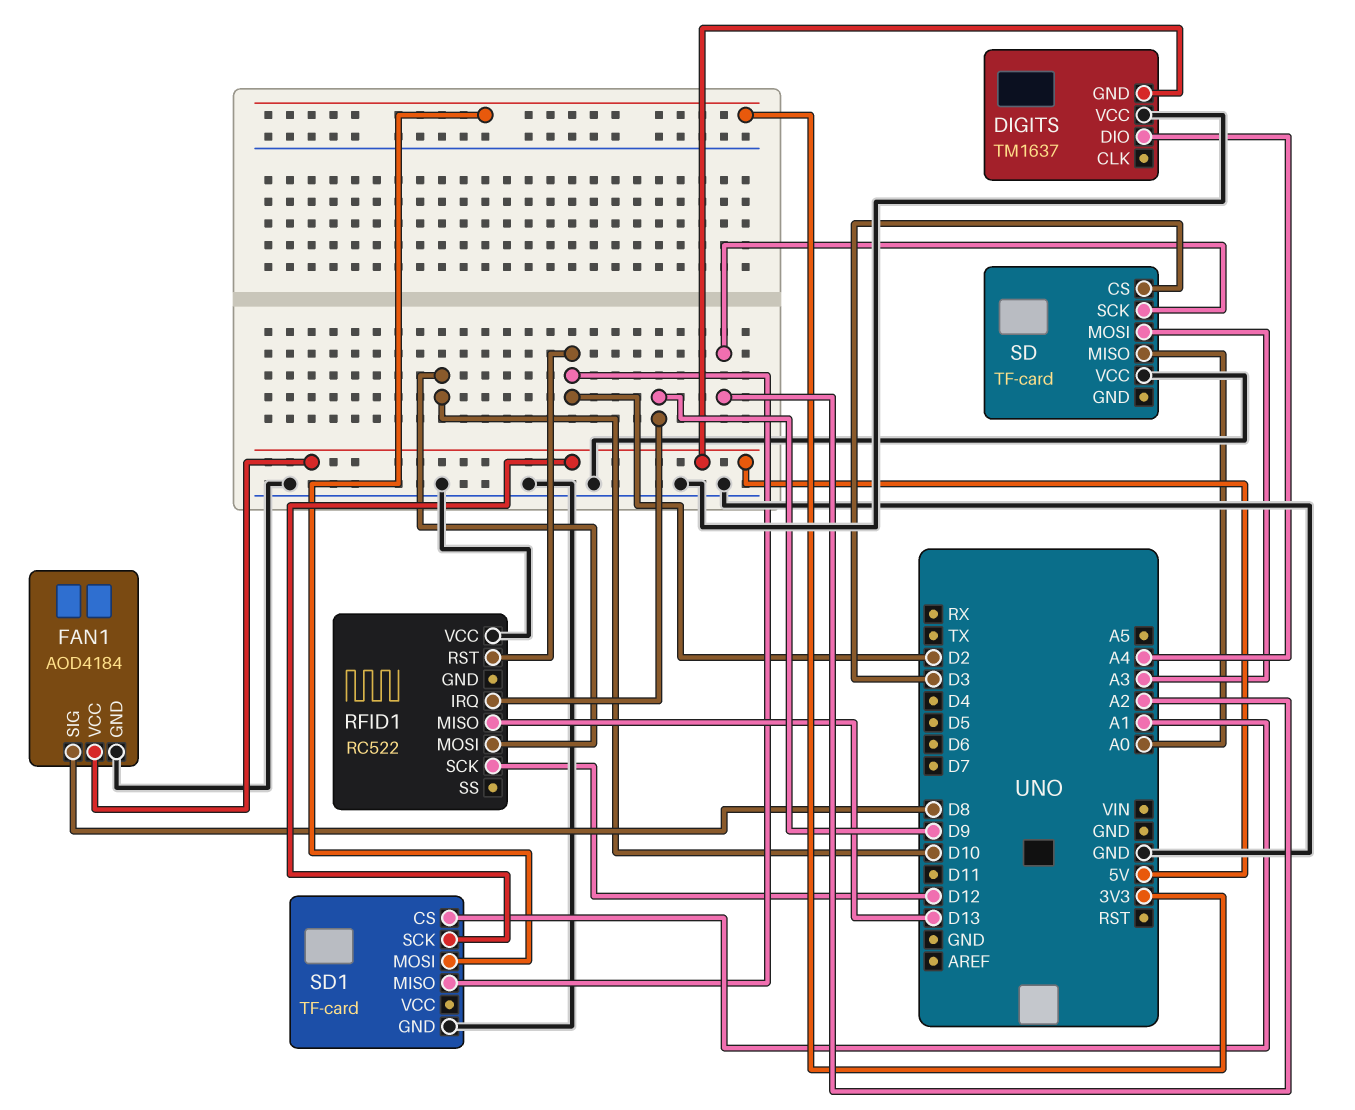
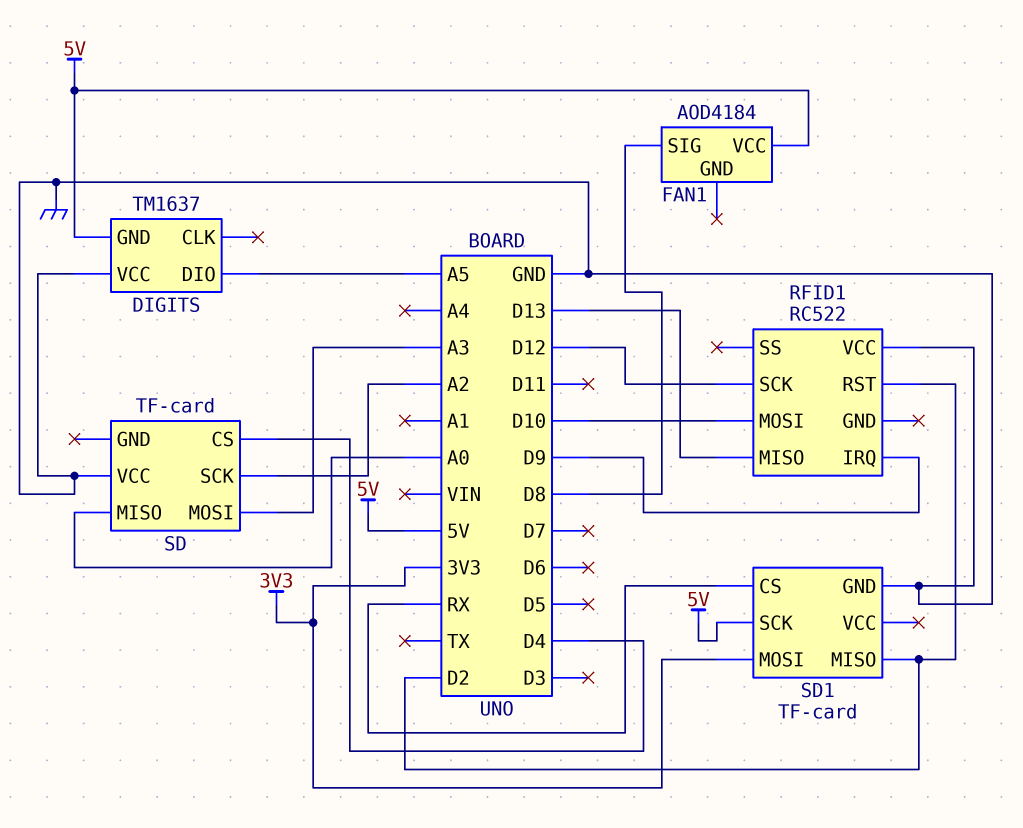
DIGITS pin DIO: A4 -> A5
FAN1 pin GND: GND -> none
SD pin CS: D3 -> D4
SD1 pin CS: A1 -> RX

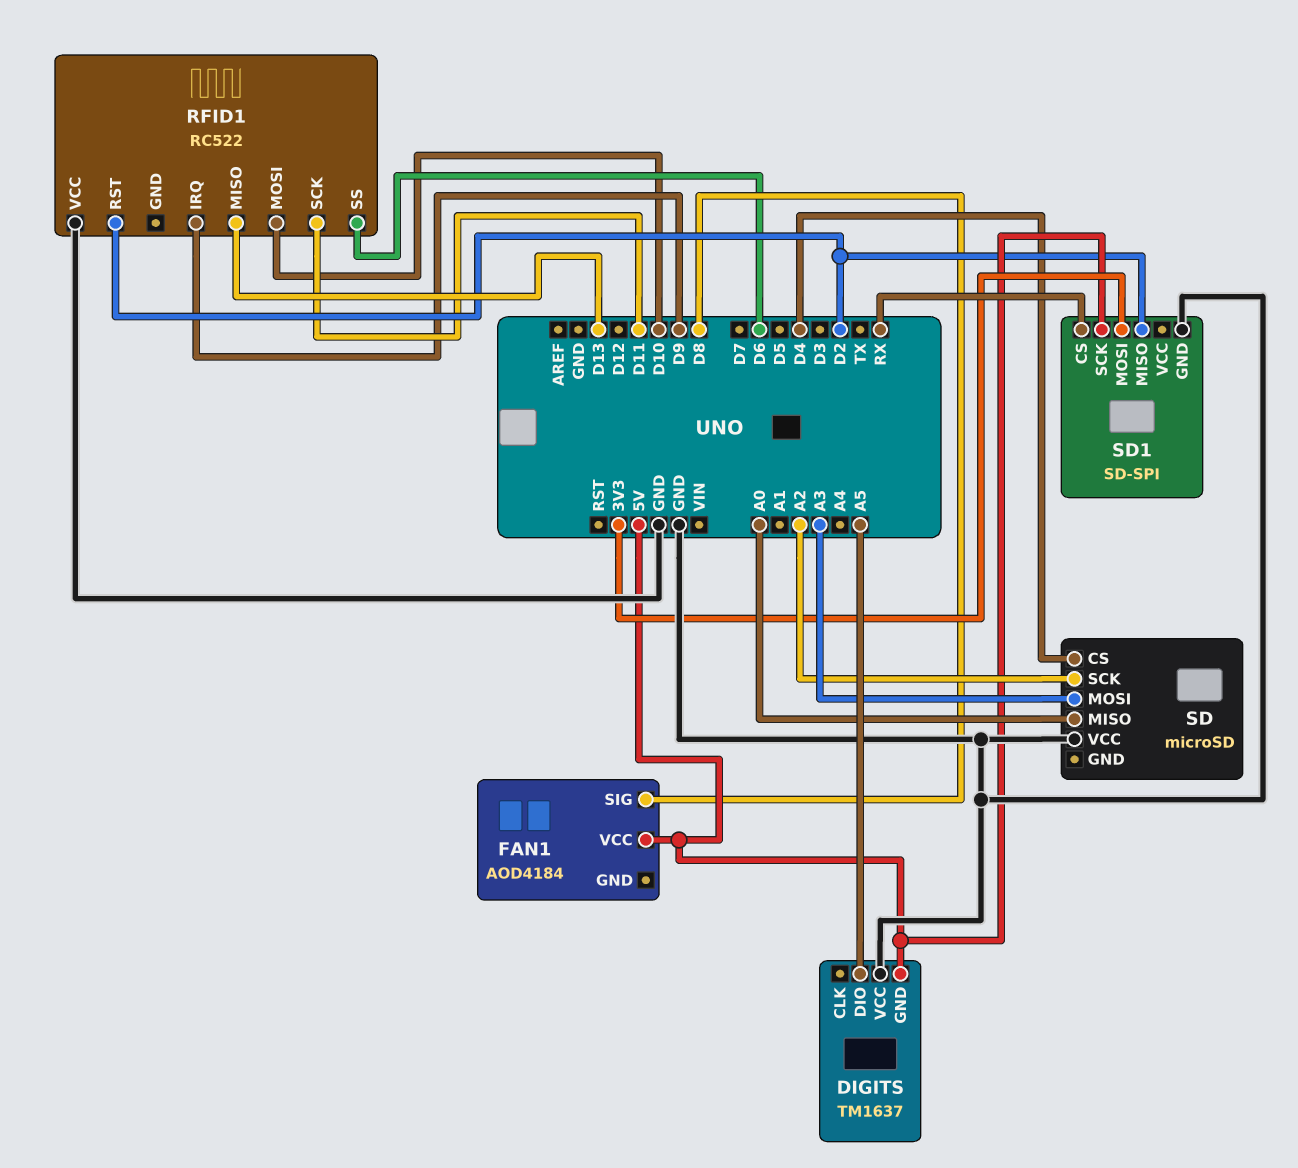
RFID1 pin SCK: D12 -> D11
RFID1 pin SS: none -> D6
SD: TF-card -> microSD
SD1: TF-card -> SD-SPI

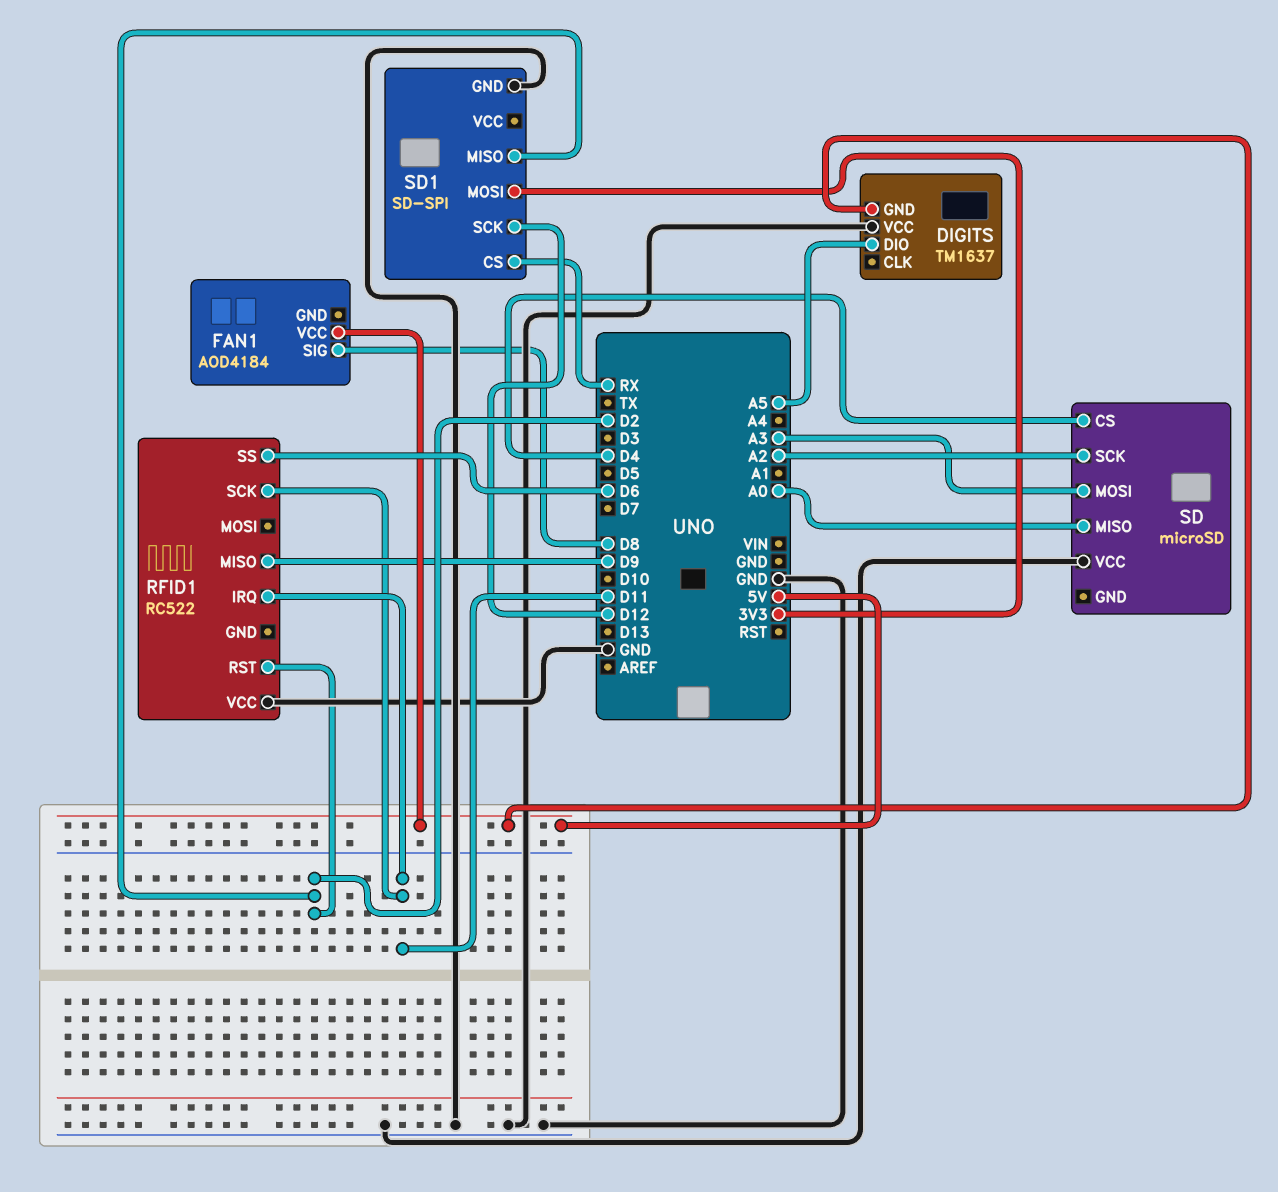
RFID1 pin IRQ: D9 -> D11
RFID1 pin MISO: D13 -> D9
RFID1 pin MOSI: D10 -> none
SD1 pin SCK: 5V -> D12

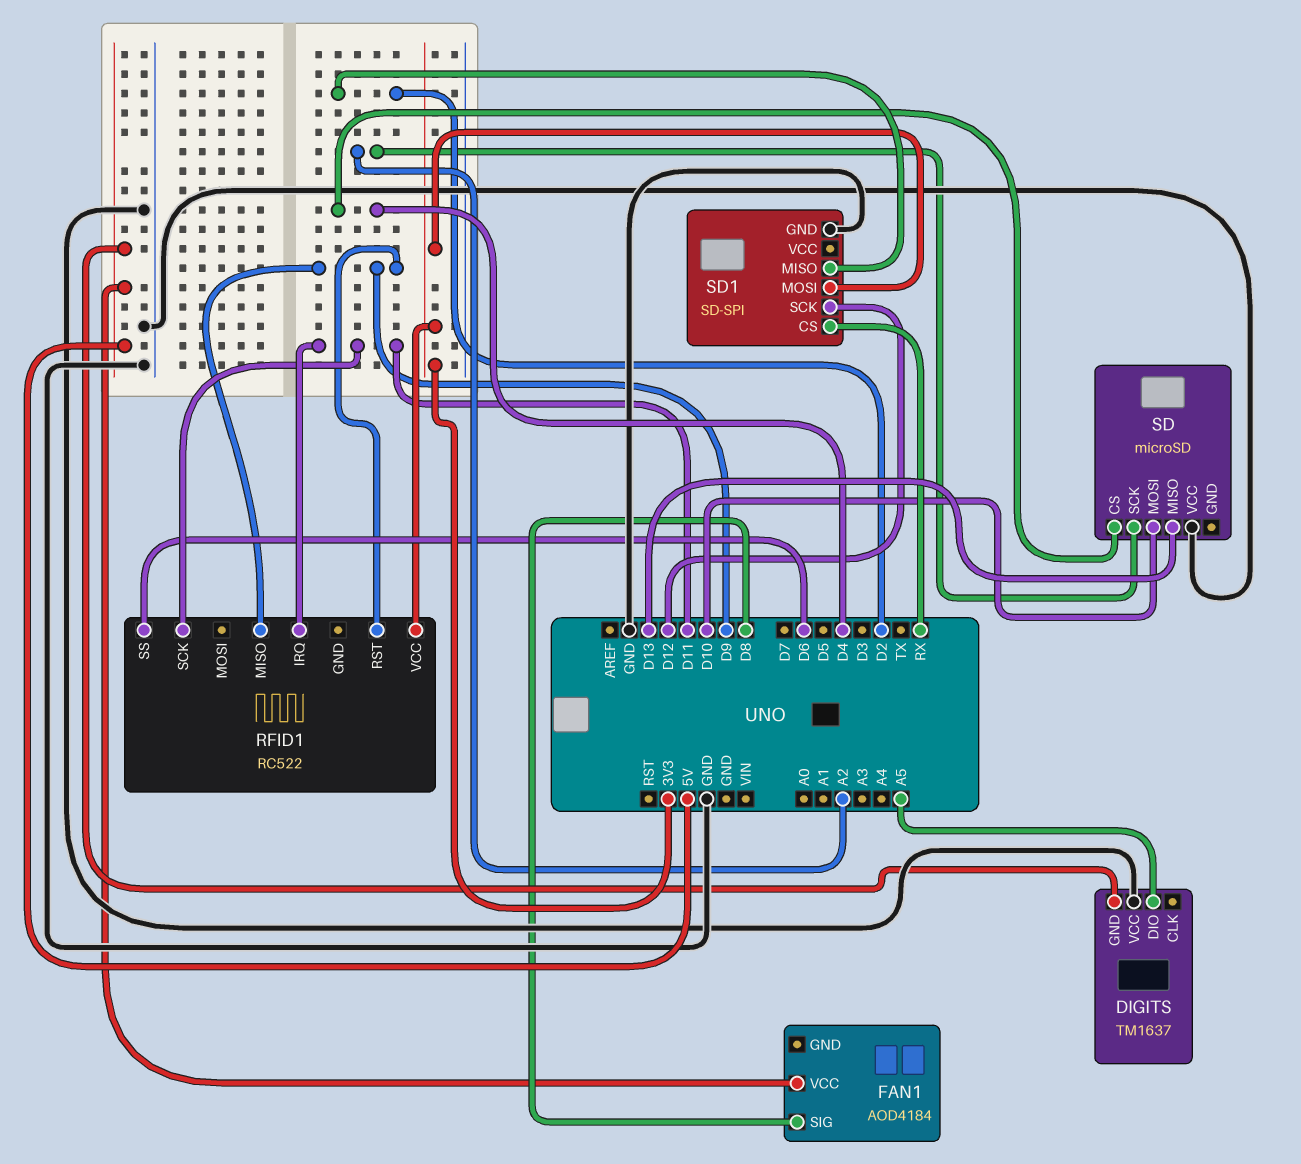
RFID1 pin RST: D2 -> D9
RFID1 pin VCC: GND -> 3V3
SD pin MISO: A0 -> D13
SD pin MOSI: A3 -> D10

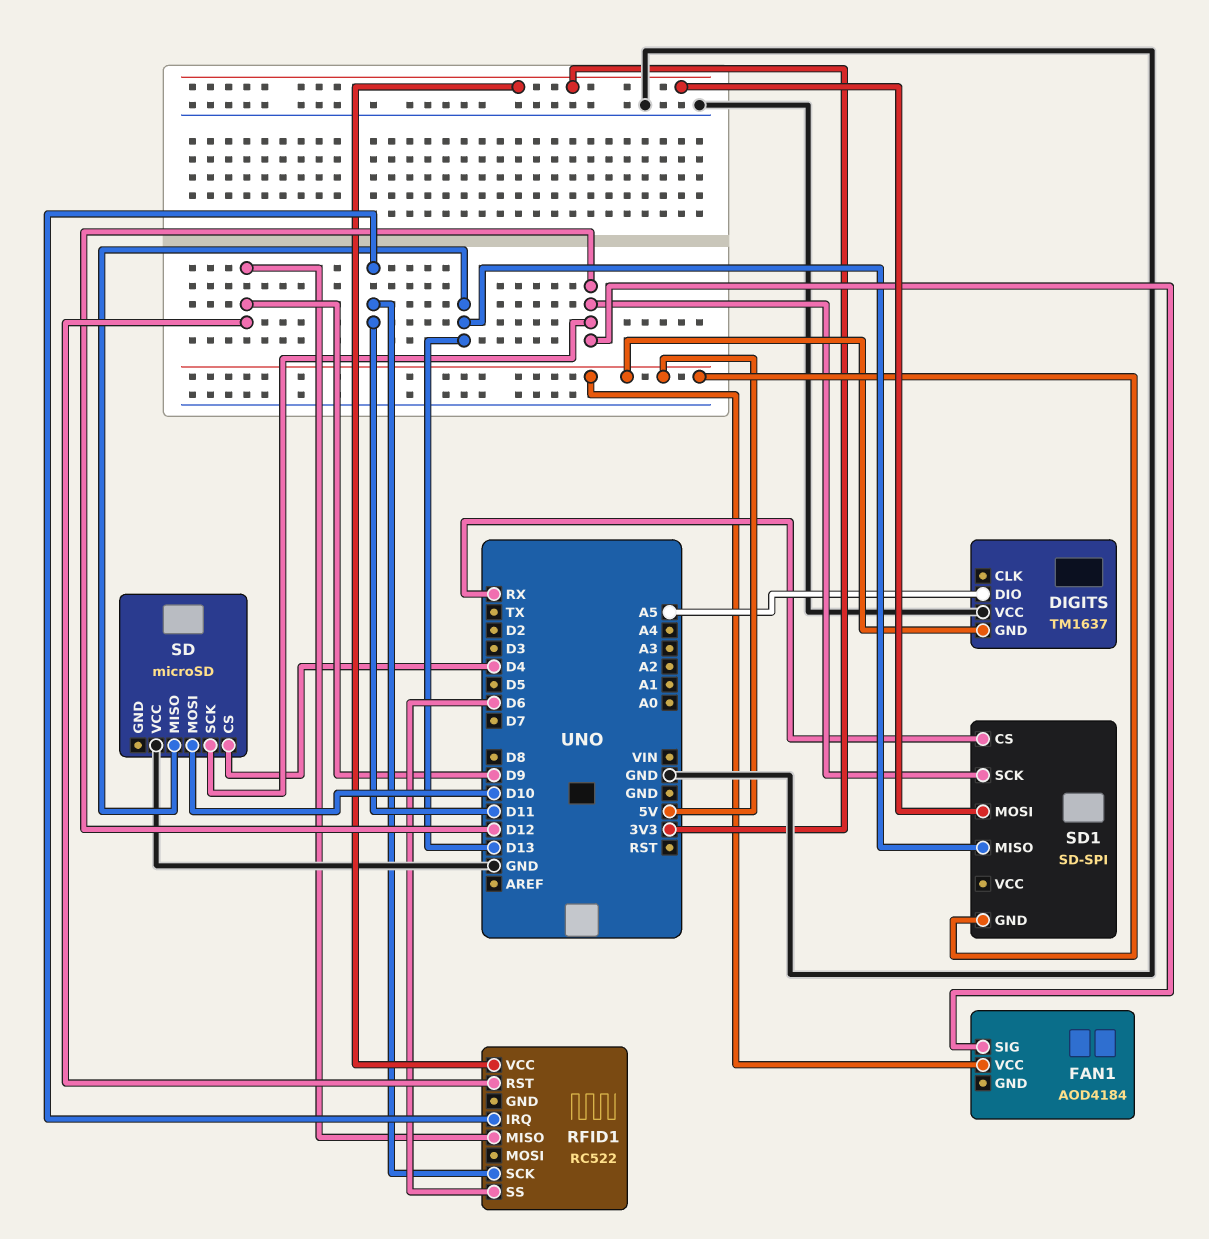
FAN1 pin SIG: D8 -> D12
SD pin SCK: A2 -> D12
SD1 pin GND: GND -> 5V
SD1 pin MISO: D2 -> D13

